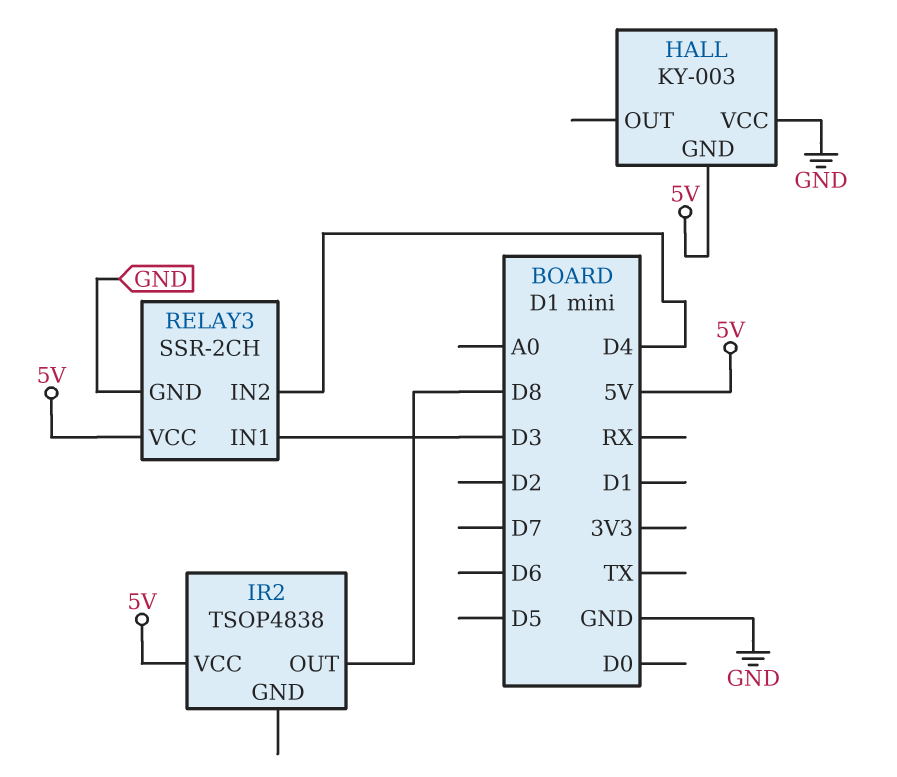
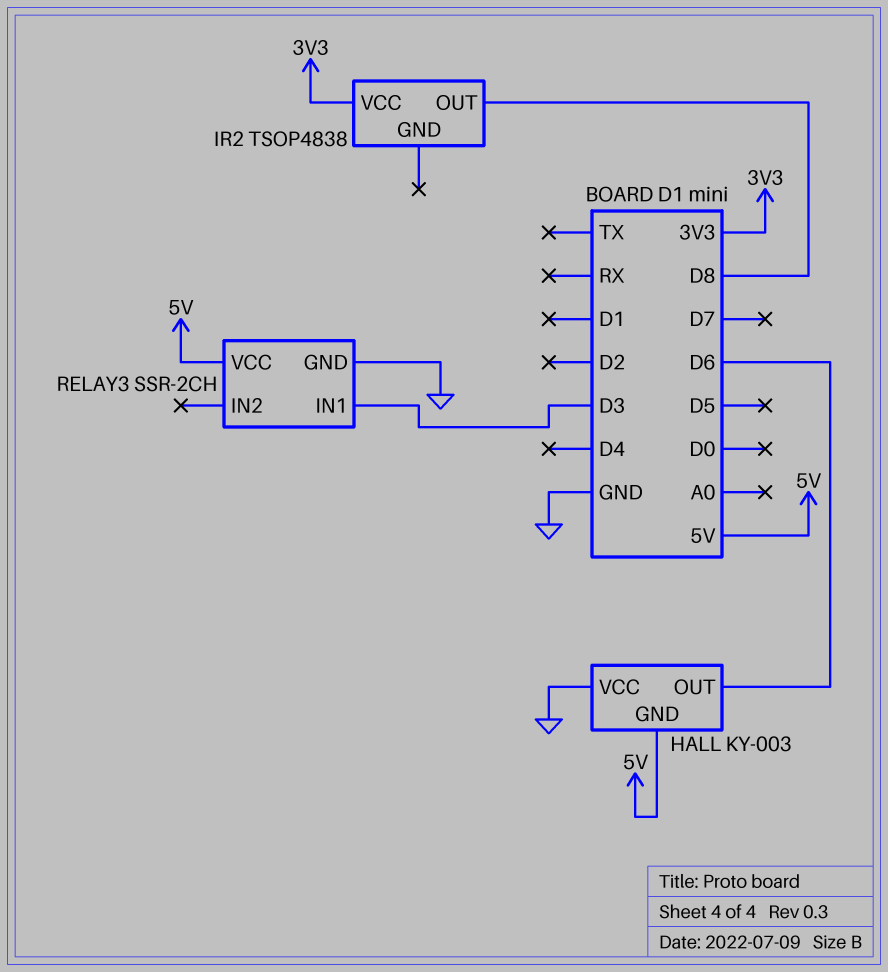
HALL pin OUT: none -> D6
IR2 pin VCC: 5V -> 3V3
RELAY3 pin IN2: D4 -> none

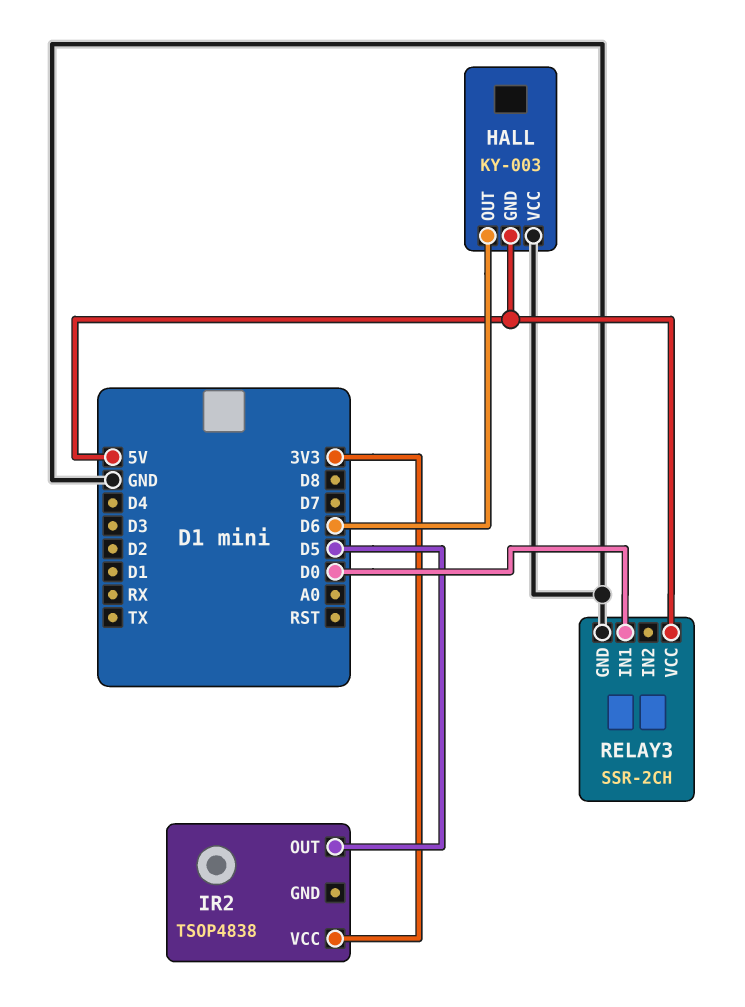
IR2 pin OUT: D8 -> D5
RELAY3 pin IN1: D3 -> D0

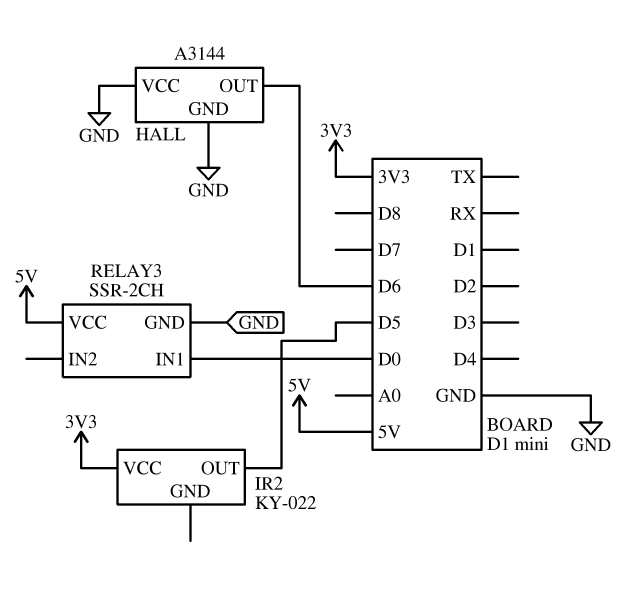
HALL: KY-003 -> A3144
HALL pin GND: 5V -> GND
IR2: TSOP4838 -> KY-022

